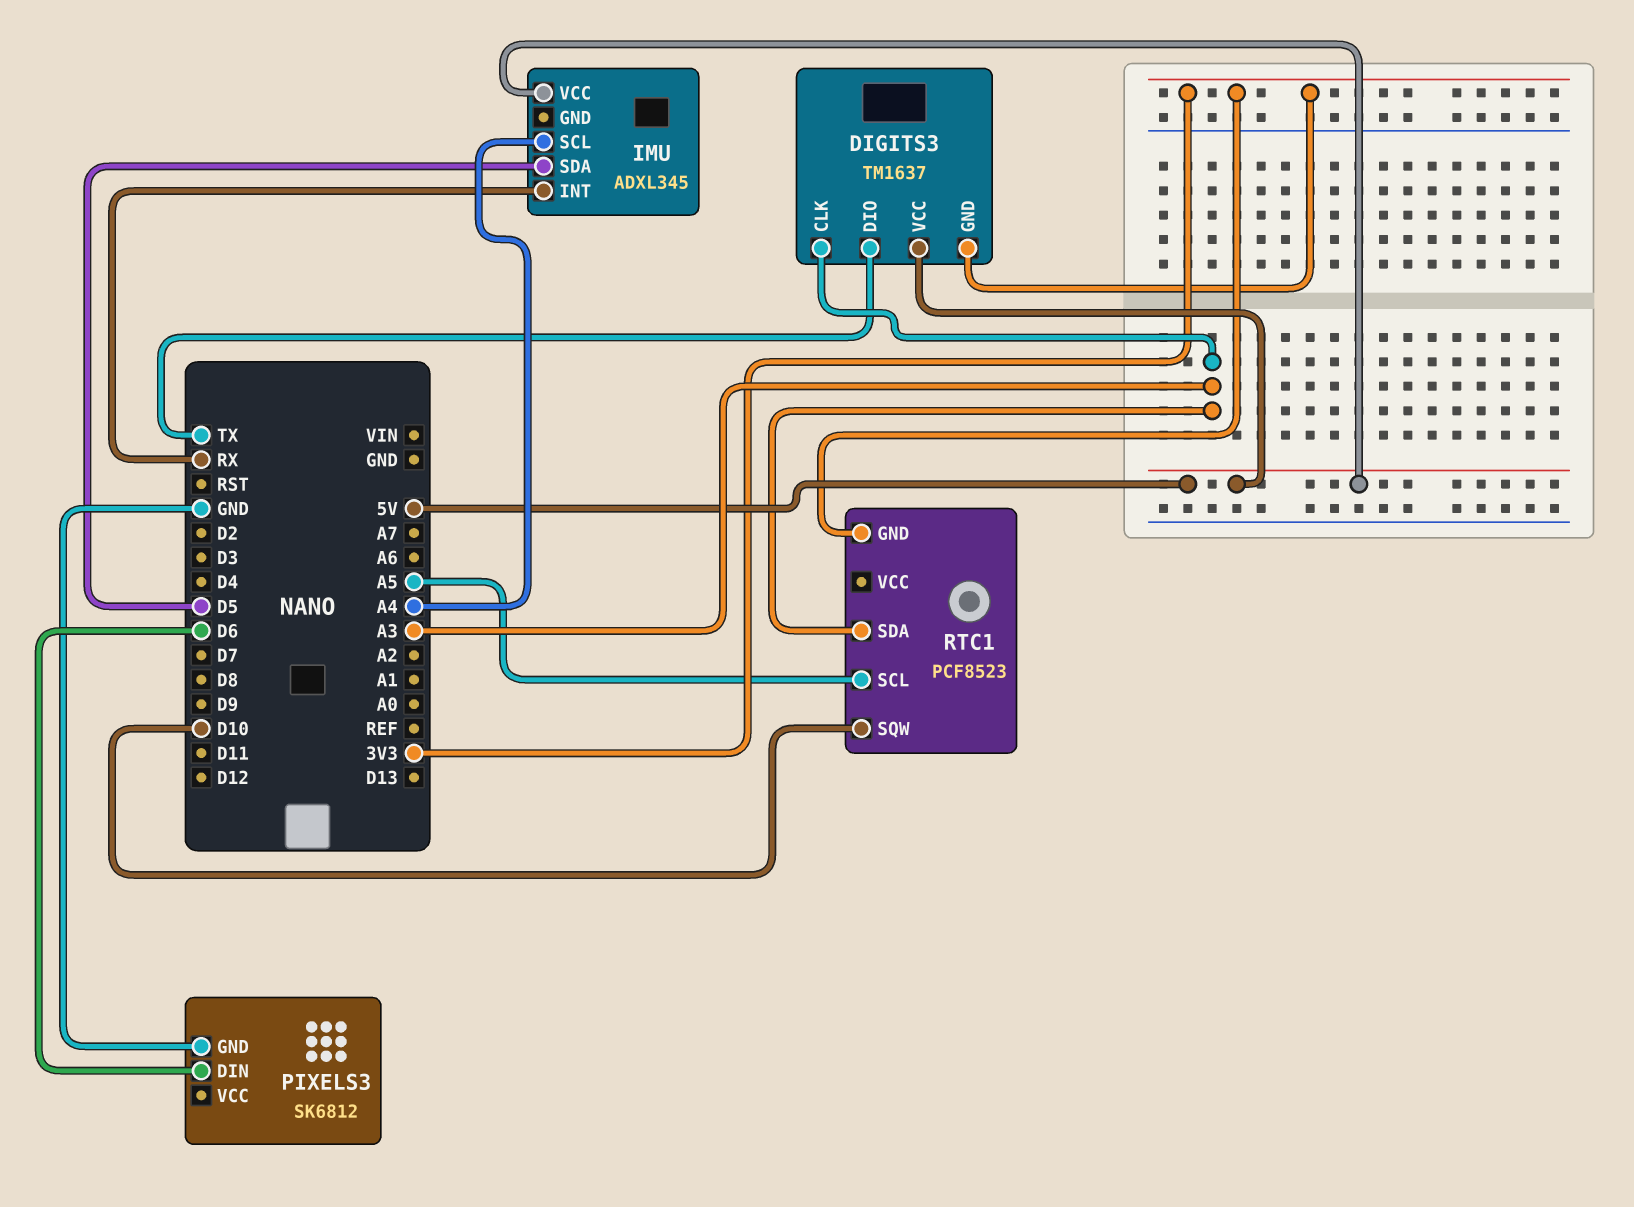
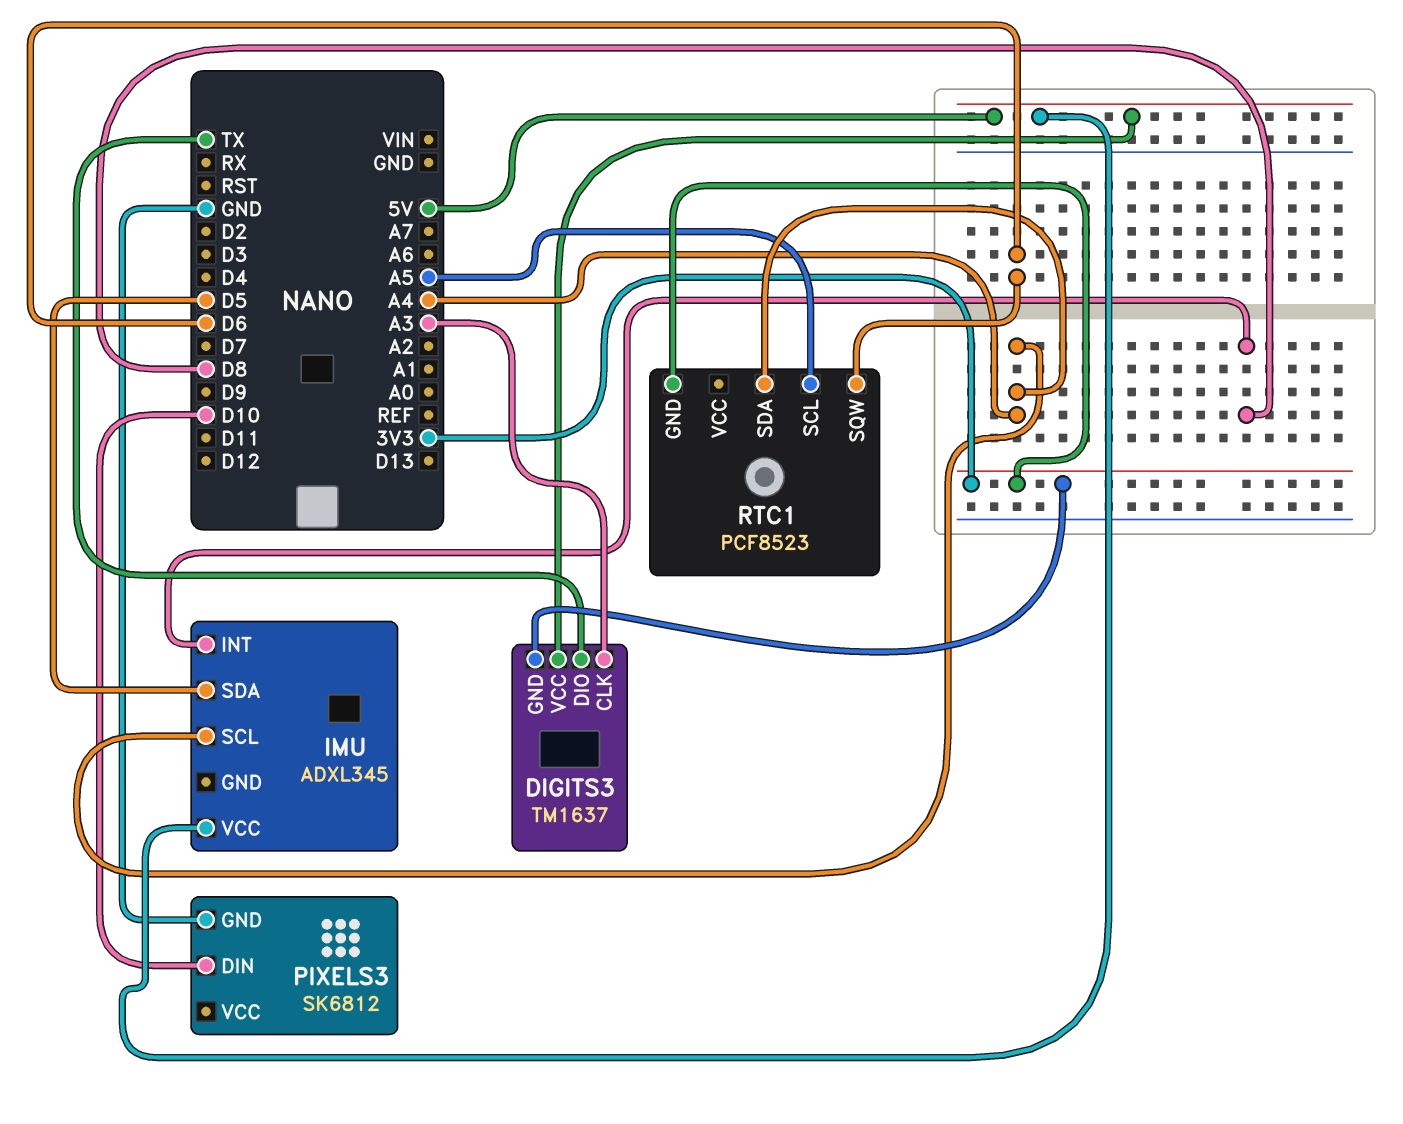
IMU pin INT: RX -> D8
PIXELS3 pin DIN: D6 -> D10
RTC1 pin SDA: A3 -> A4
RTC1 pin SQW: D10 -> D6

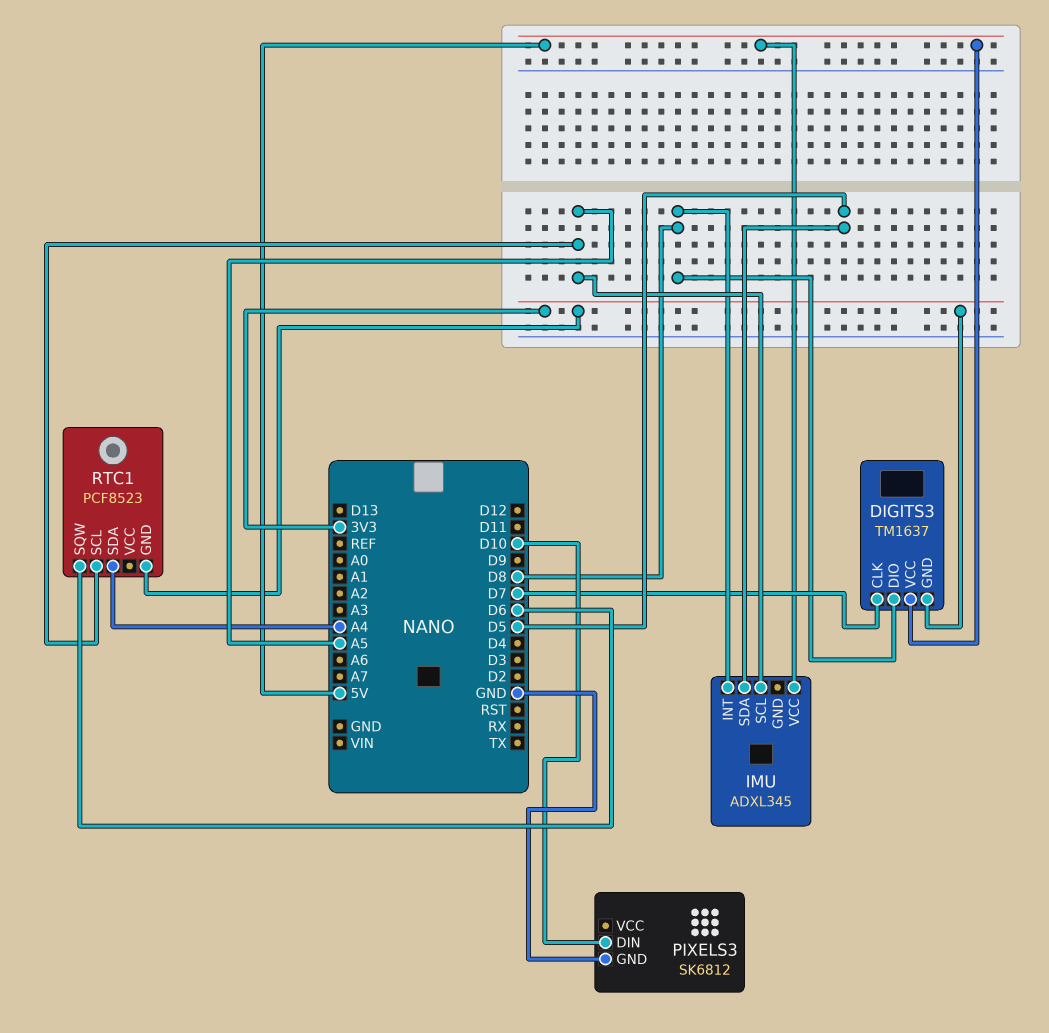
DIGITS3 pin CLK: A3 -> D7
DIGITS3 pin DIO: TX -> D8
IMU pin SCL: A4 -> A5

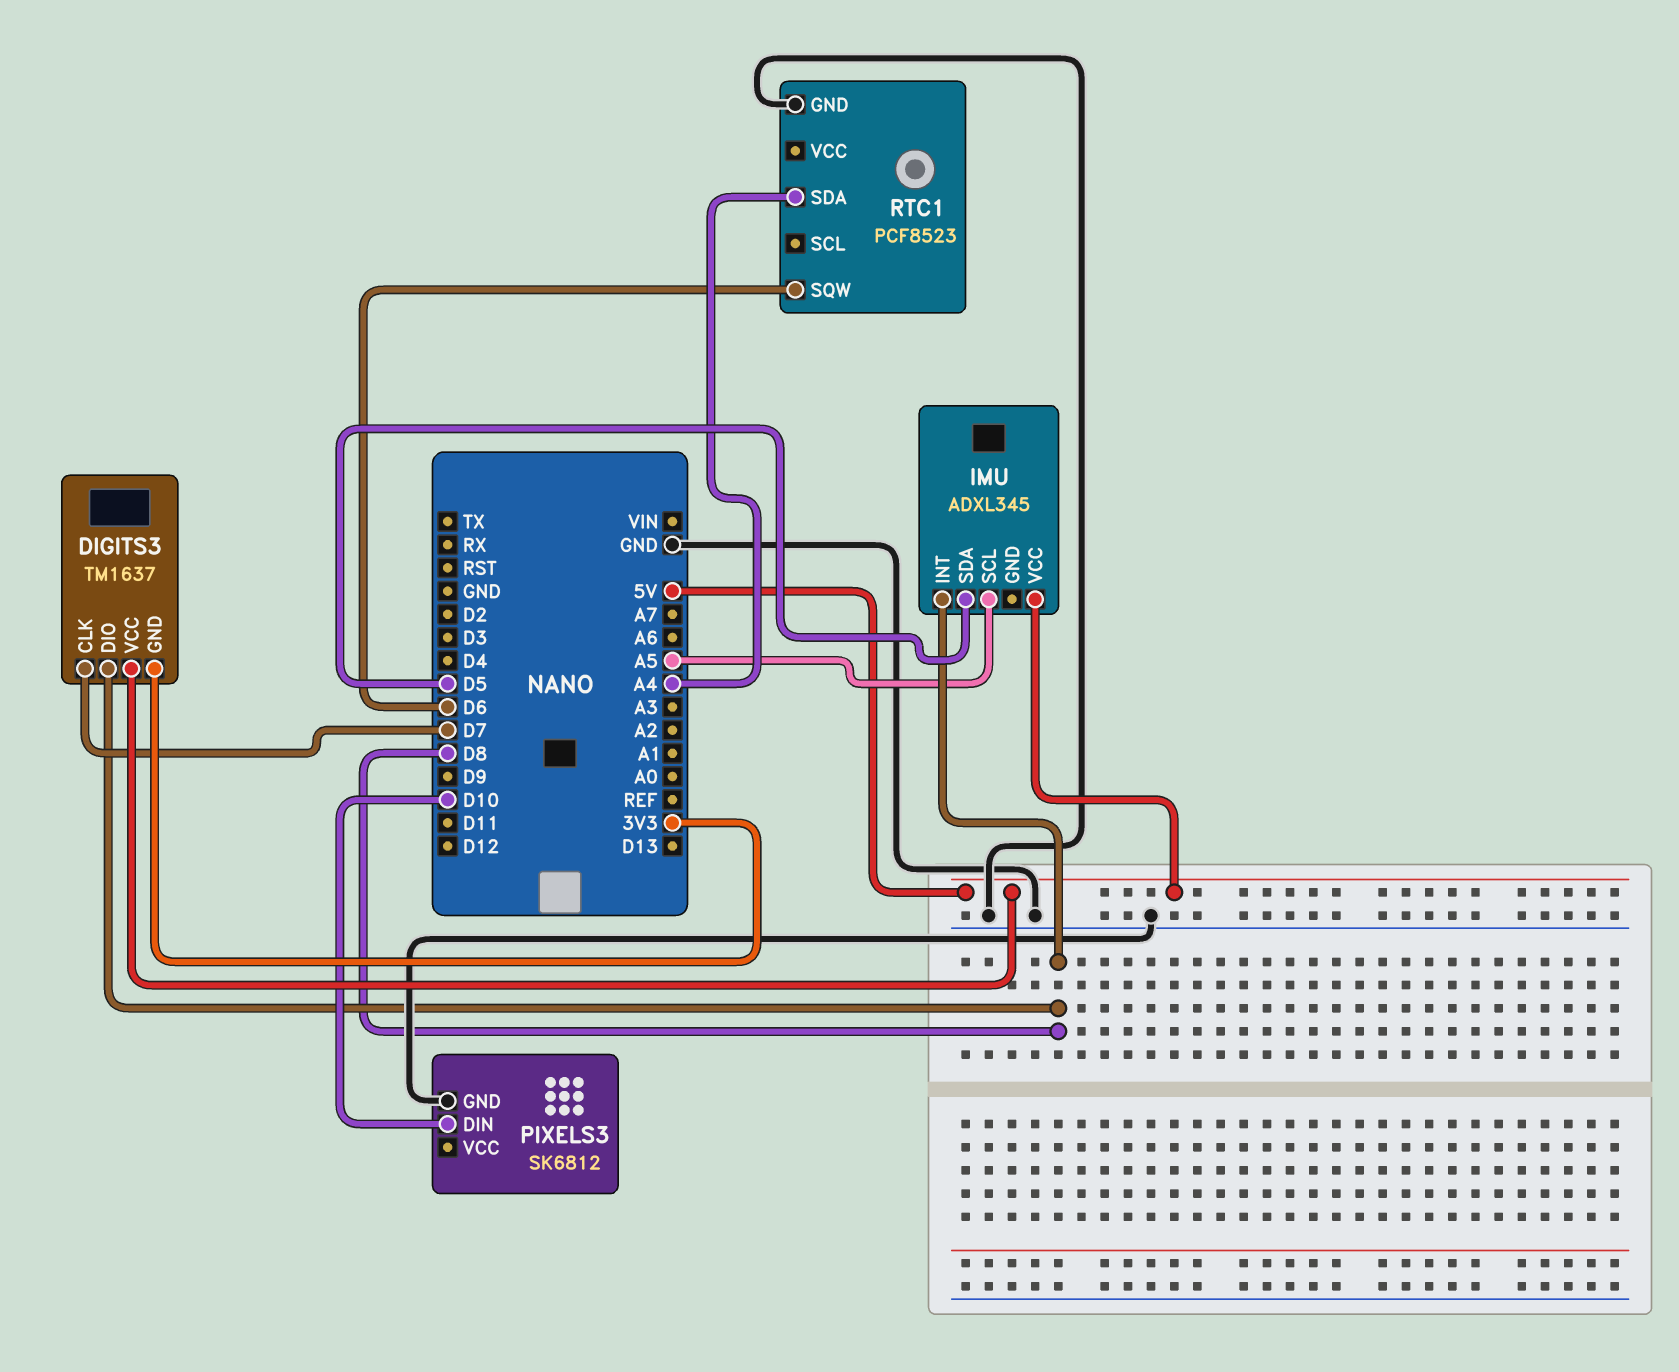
RTC1 pin GND: 3V3 -> GND
RTC1 pin SCL: A5 -> none

